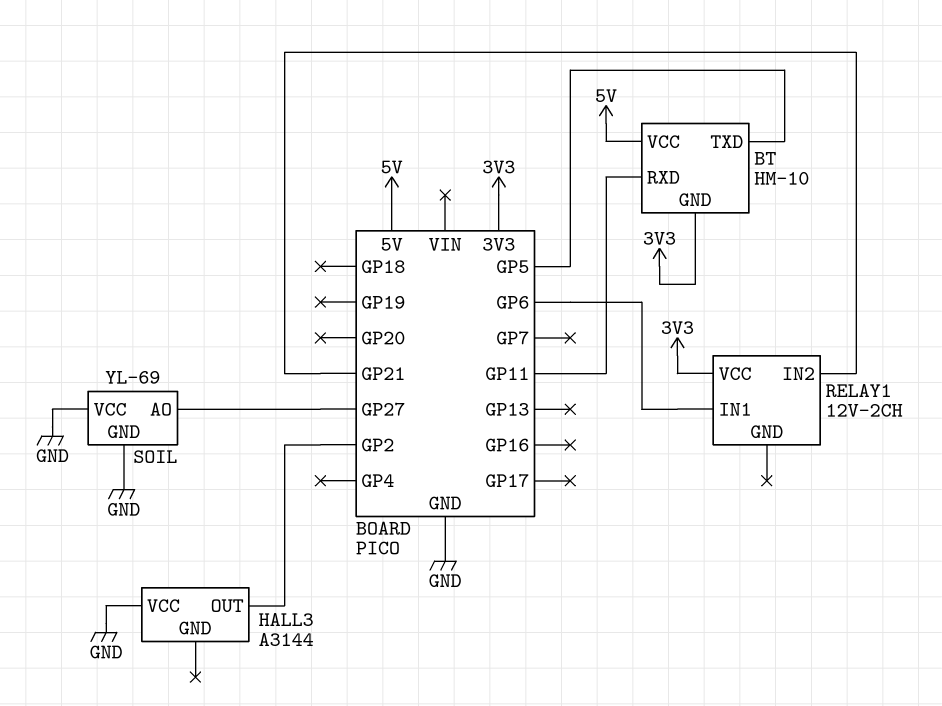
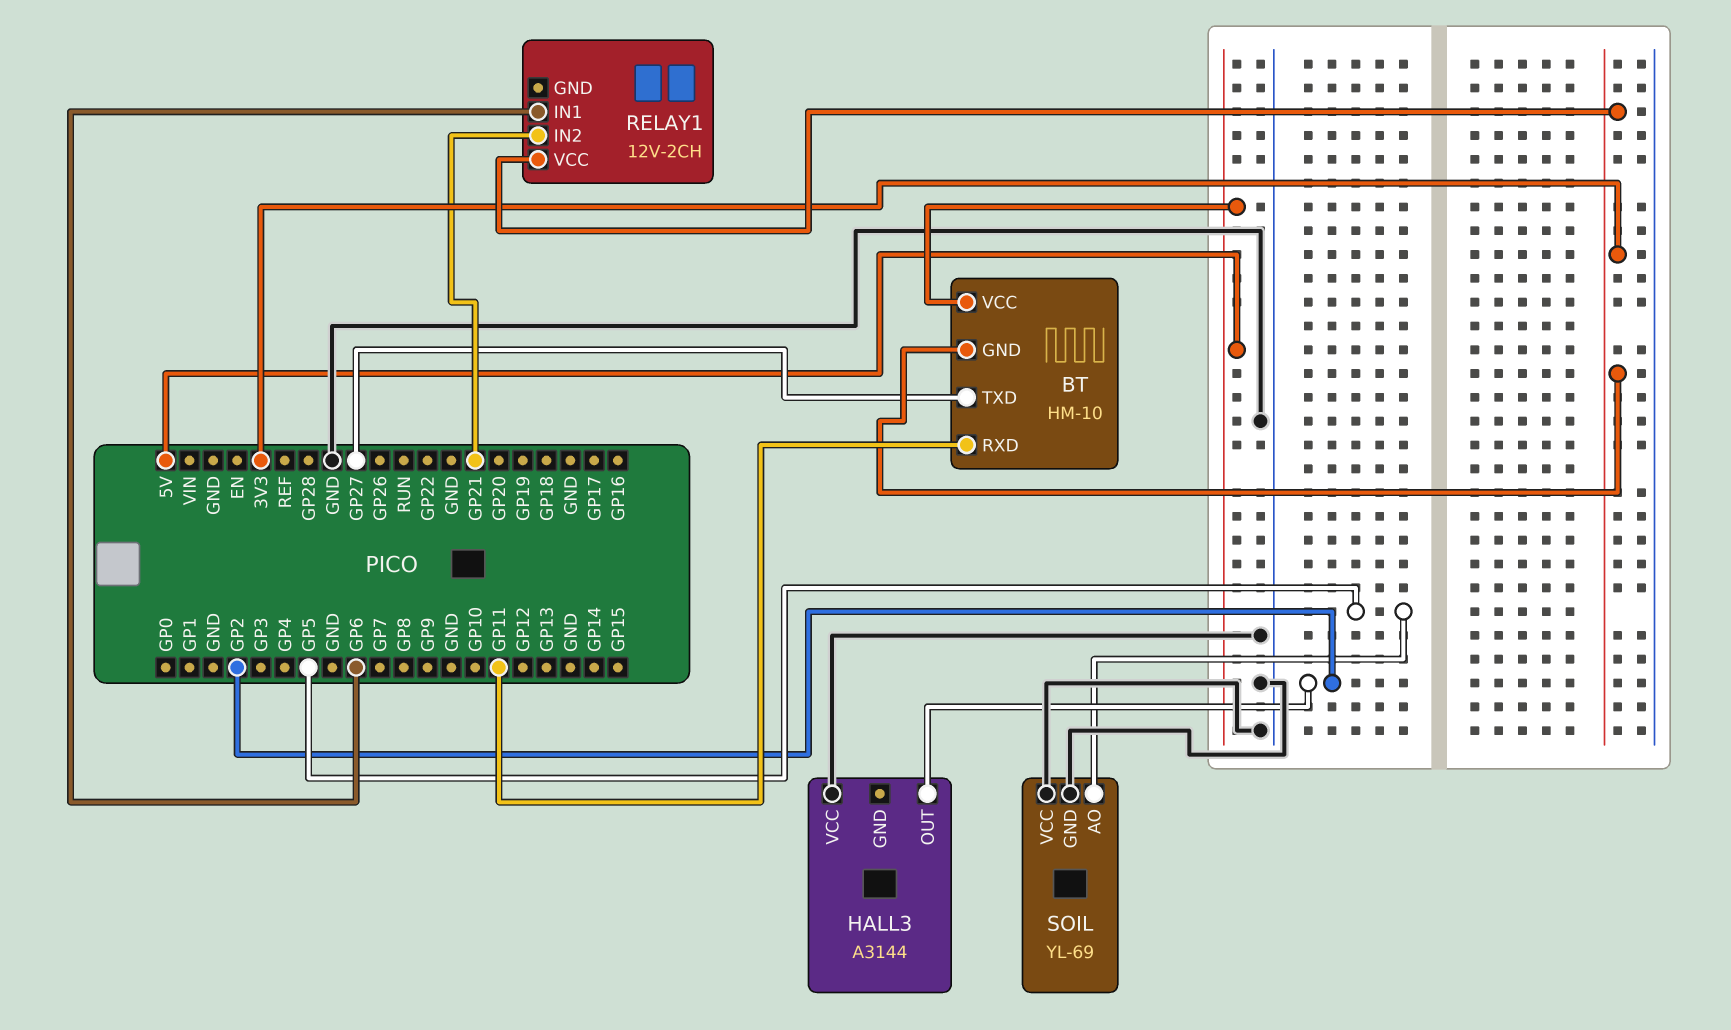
BT pin TXD: GP5 -> GP27
SOIL pin AO: GP27 -> GP5

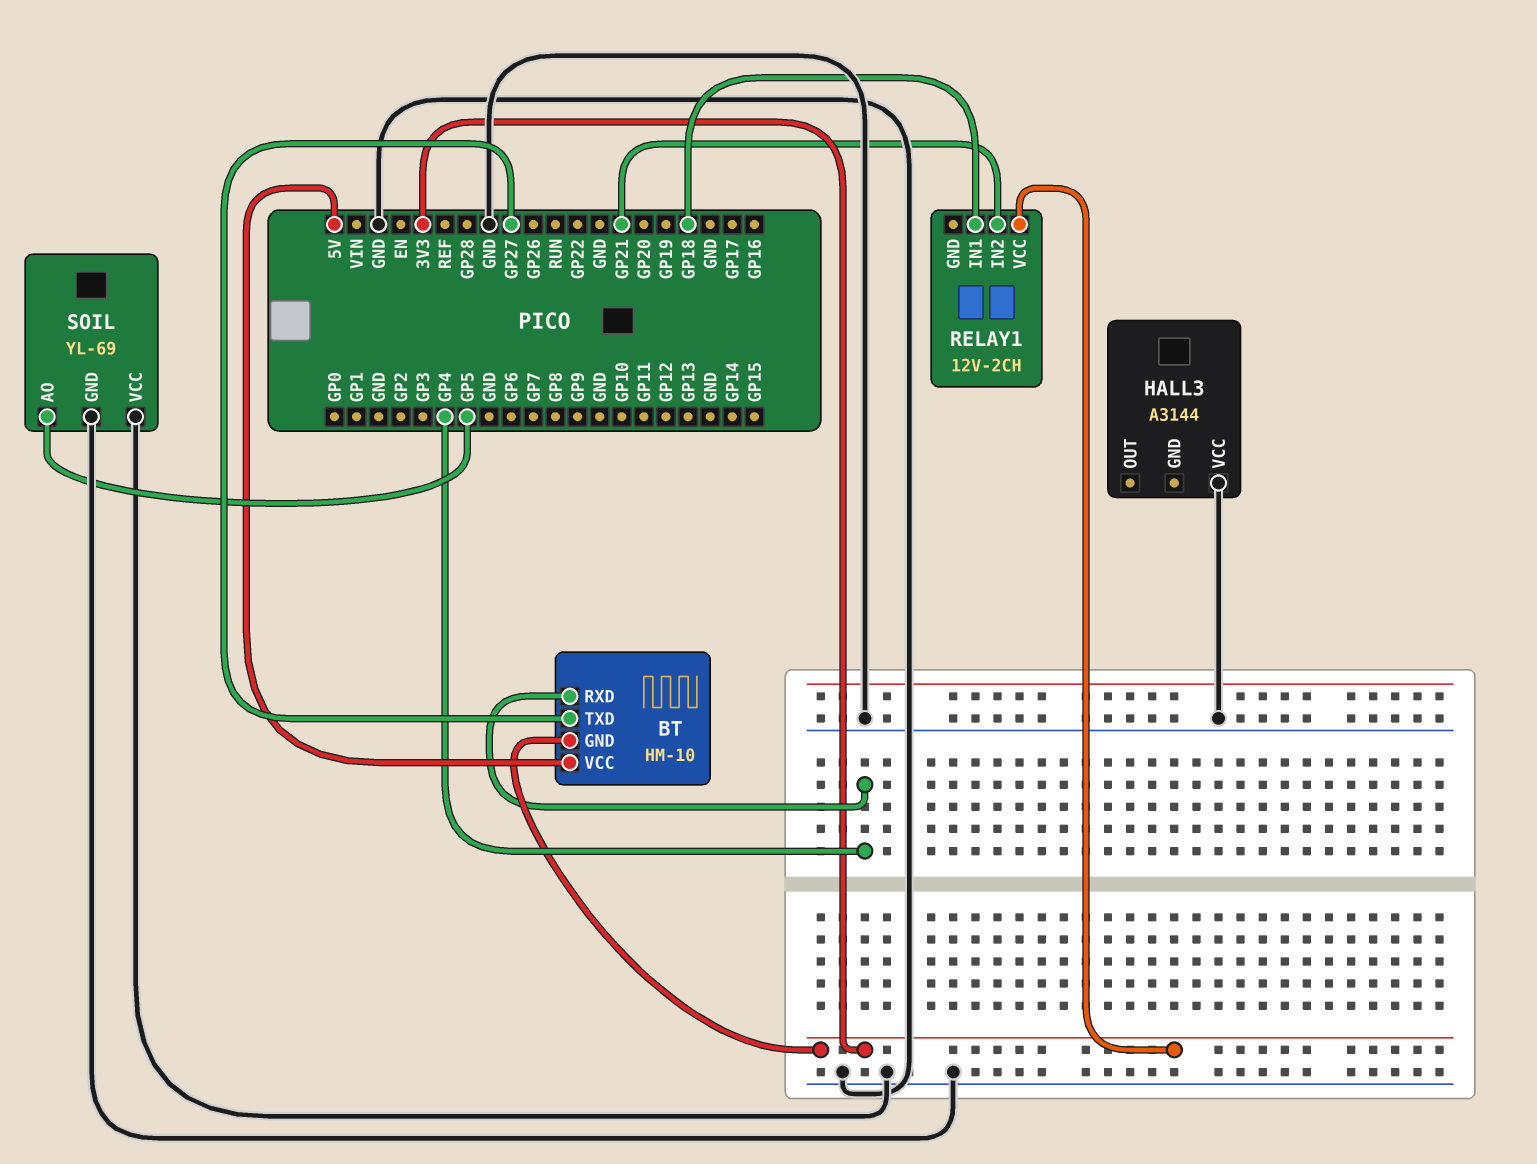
BT pin RXD: GP11 -> GP4
HALL3 pin OUT: GP2 -> none
RELAY1 pin IN1: GP6 -> GP18

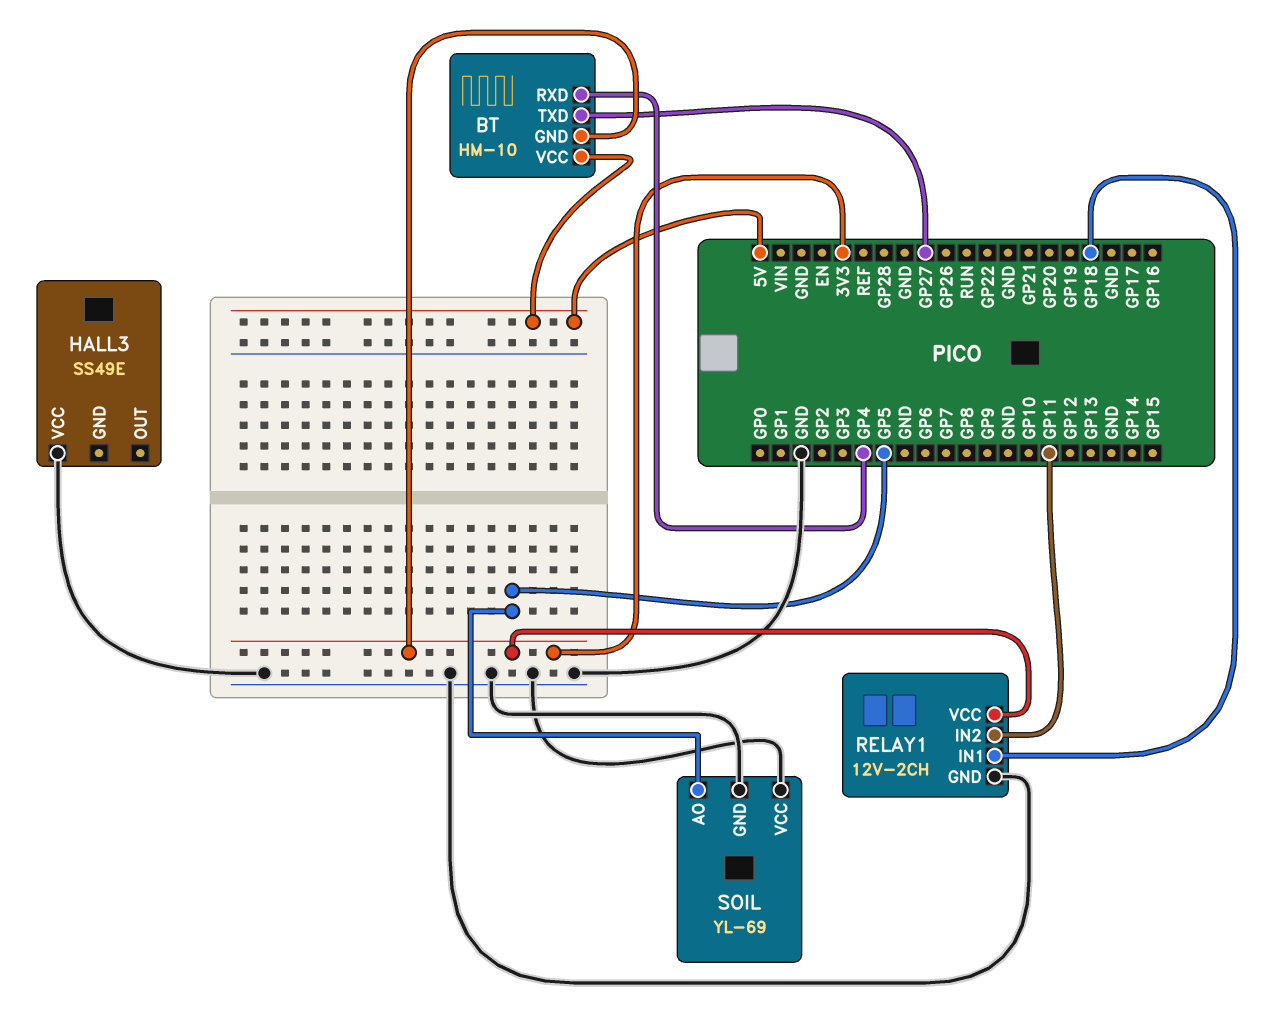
HALL3: A3144 -> SS49E
RELAY1 pin GND: none -> GND
RELAY1 pin IN2: GP21 -> GP11

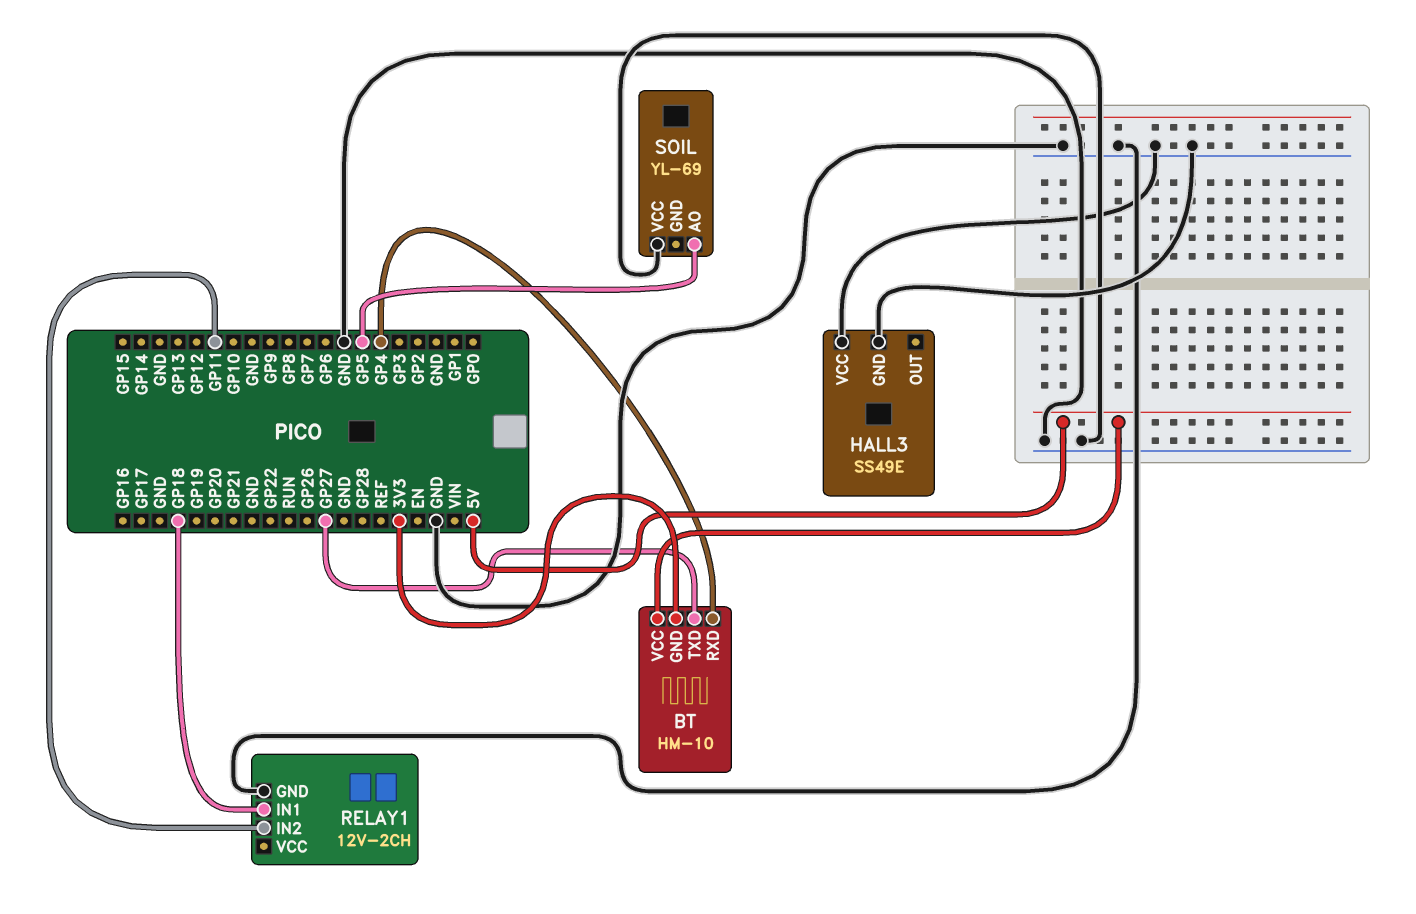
HALL3 pin GND: none -> GND
RELAY1 pin VCC: 3V3 -> none
SOIL pin GND: GND -> none

